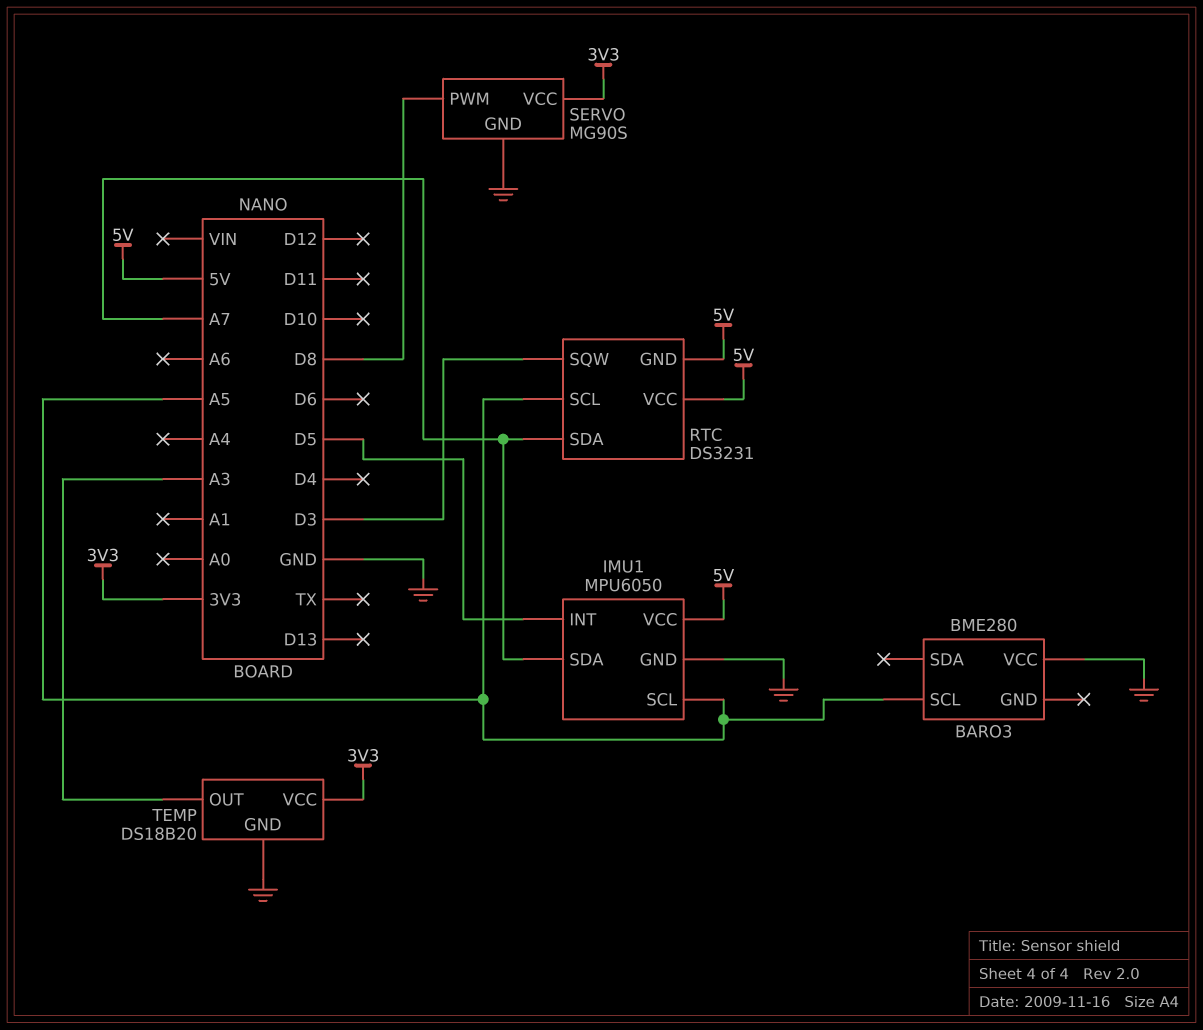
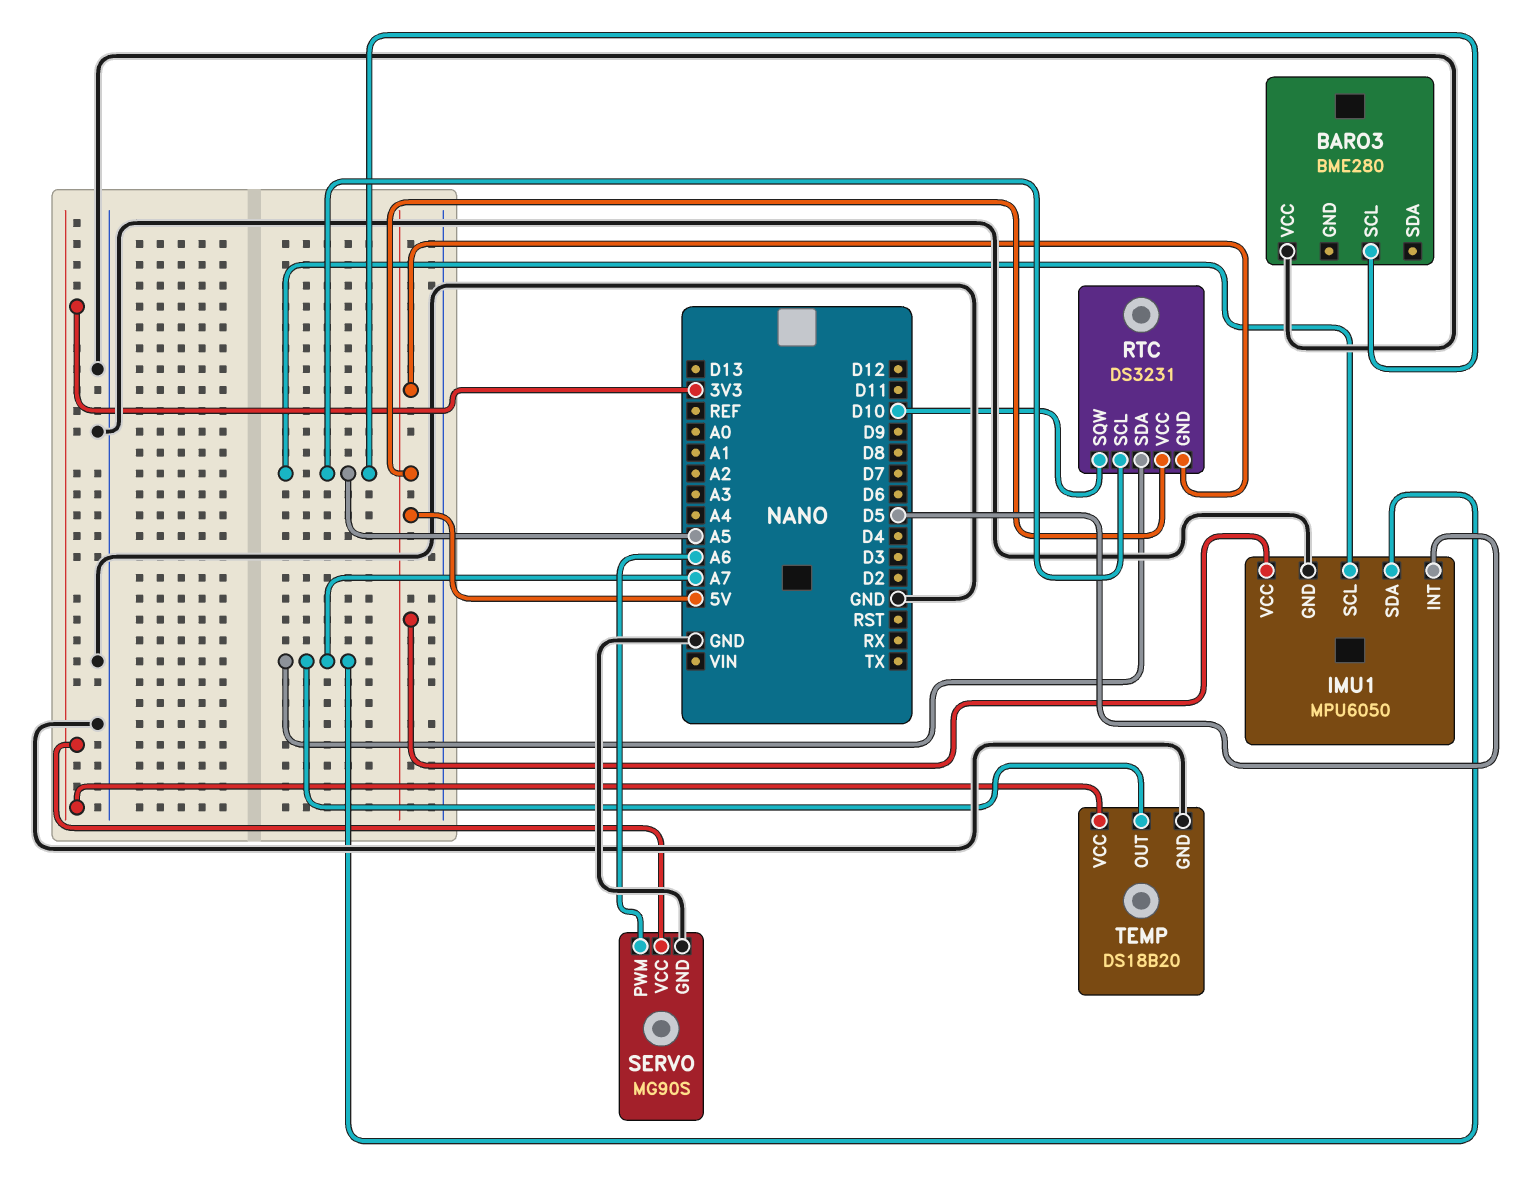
RTC pin SQW: D3 -> D10
SERVO pin PWM: D8 -> A6
TEMP pin OUT: A3 -> A7

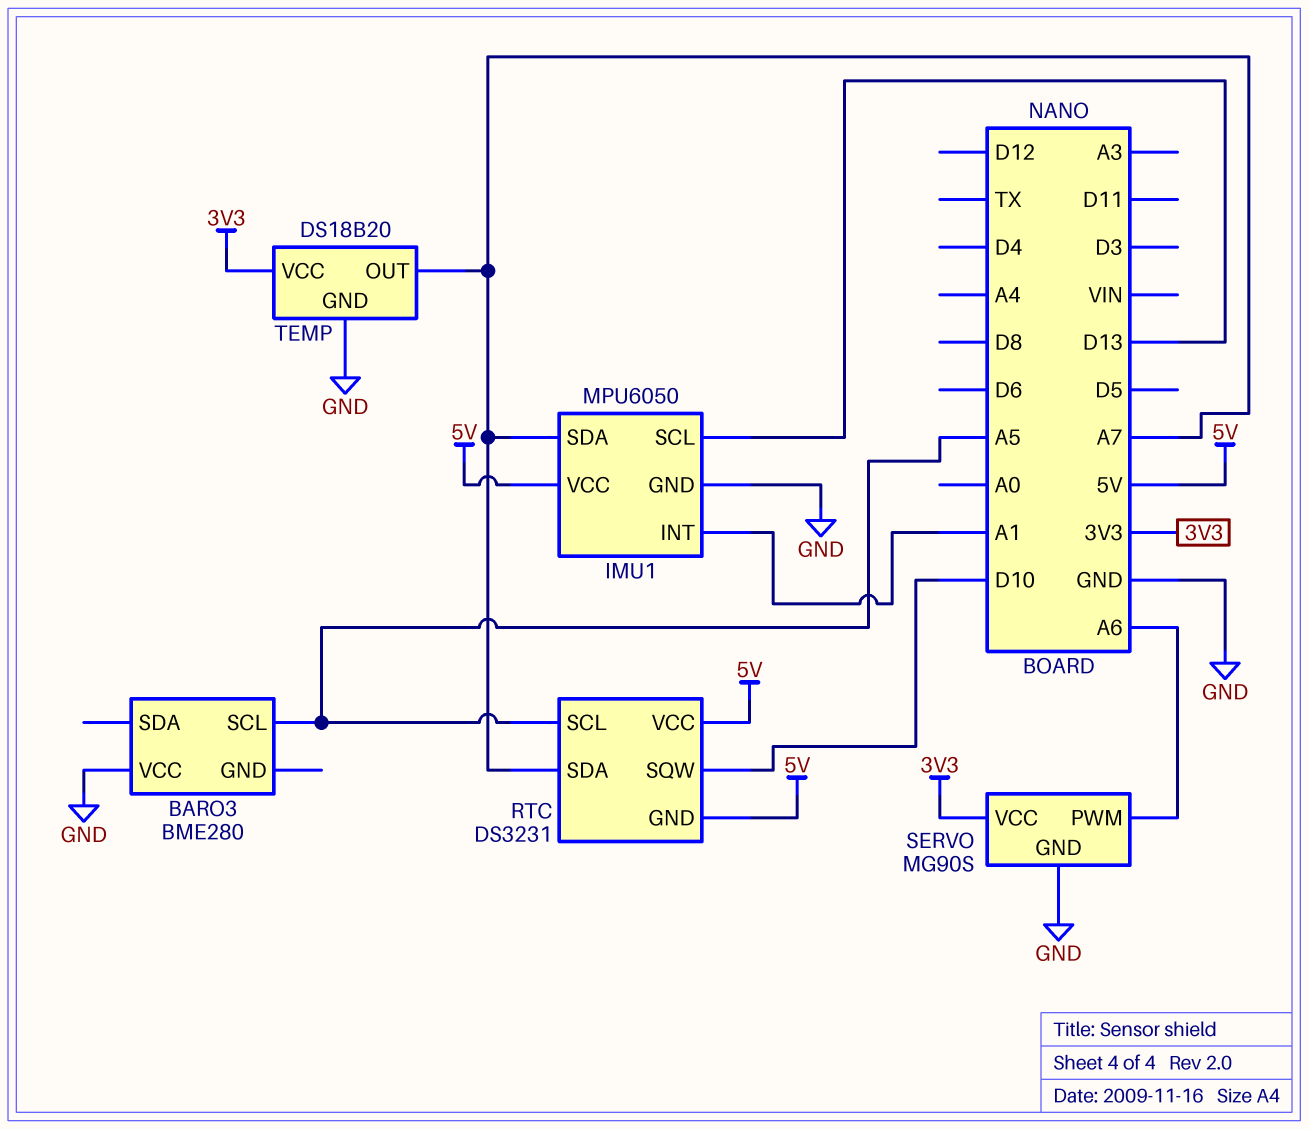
IMU1 pin INT: D5 -> A1
IMU1 pin SCL: A5 -> D13

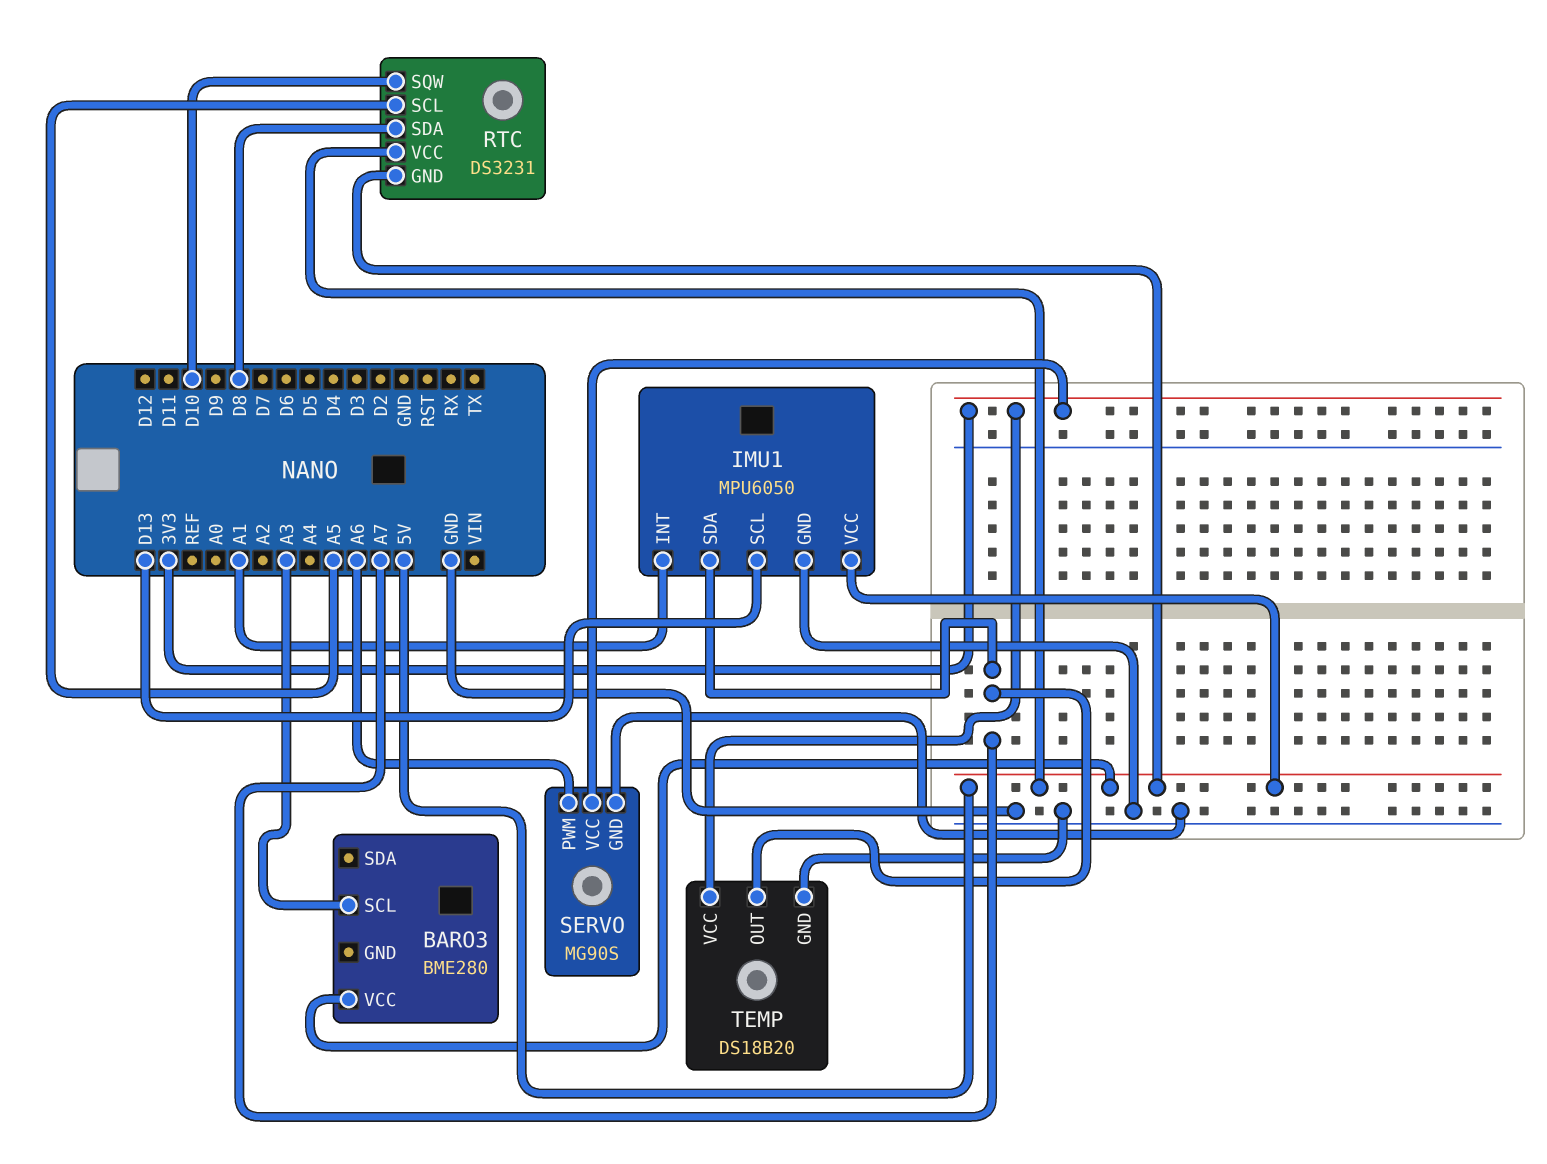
BARO3 pin SCL: A5 -> A3
BARO3 pin VCC: GND -> 5V
RTC pin SDA: A7 -> D8

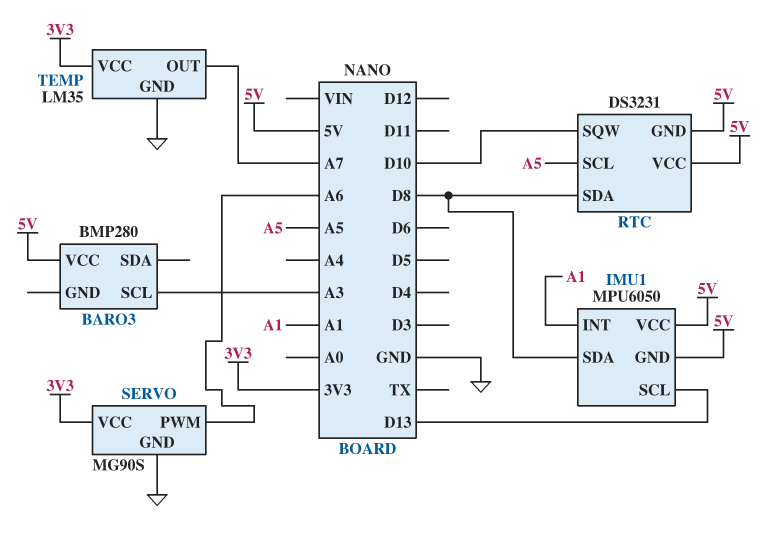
BARO3: BME280 -> BMP280
IMU1 pin GND: GND -> 5V
IMU1 pin SDA: A7 -> D8
TEMP: DS18B20 -> LM35

